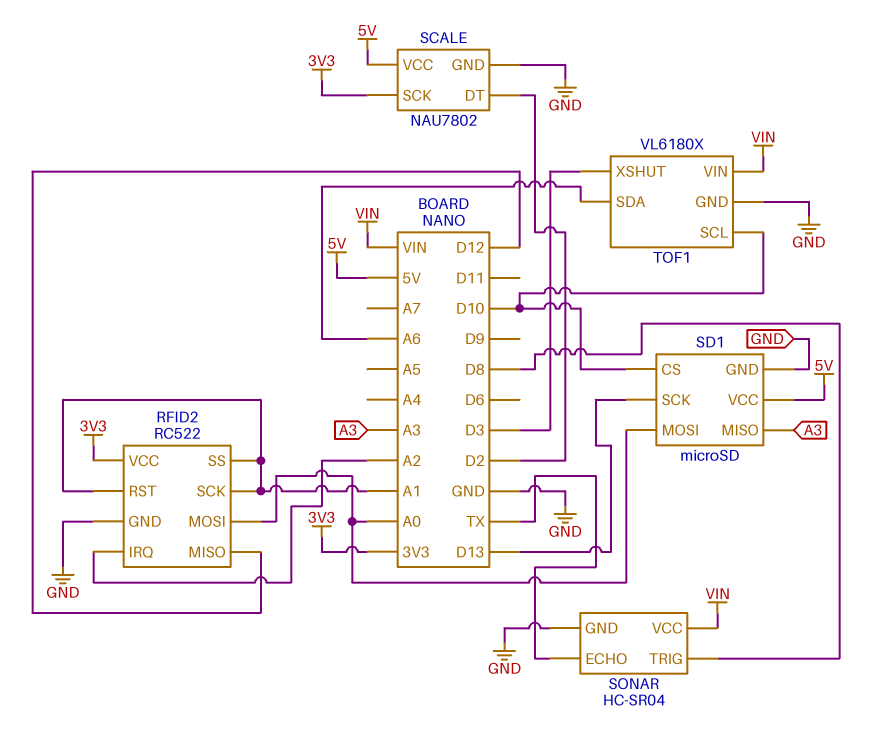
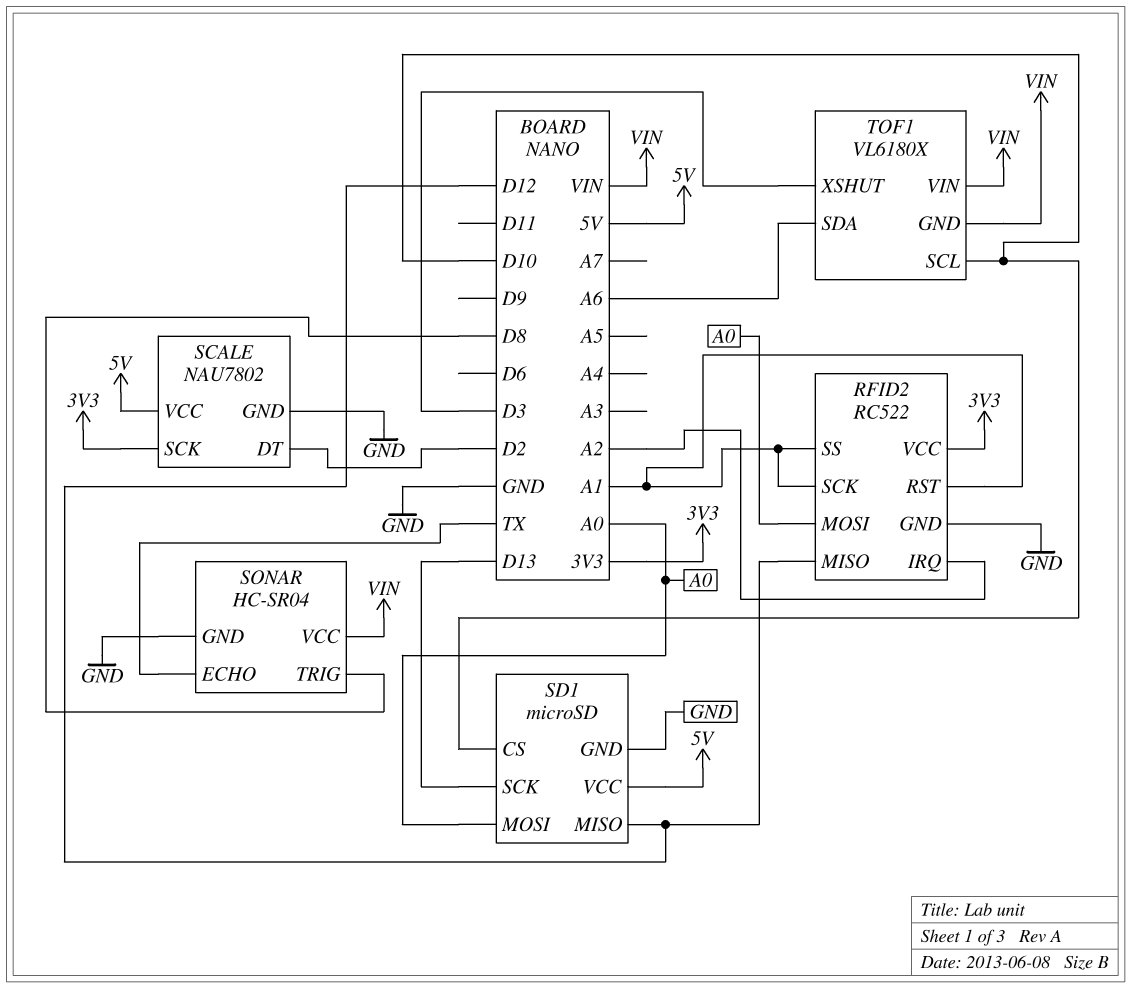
SD1 pin MISO: A3 -> D12
TOF1 pin GND: GND -> VIN

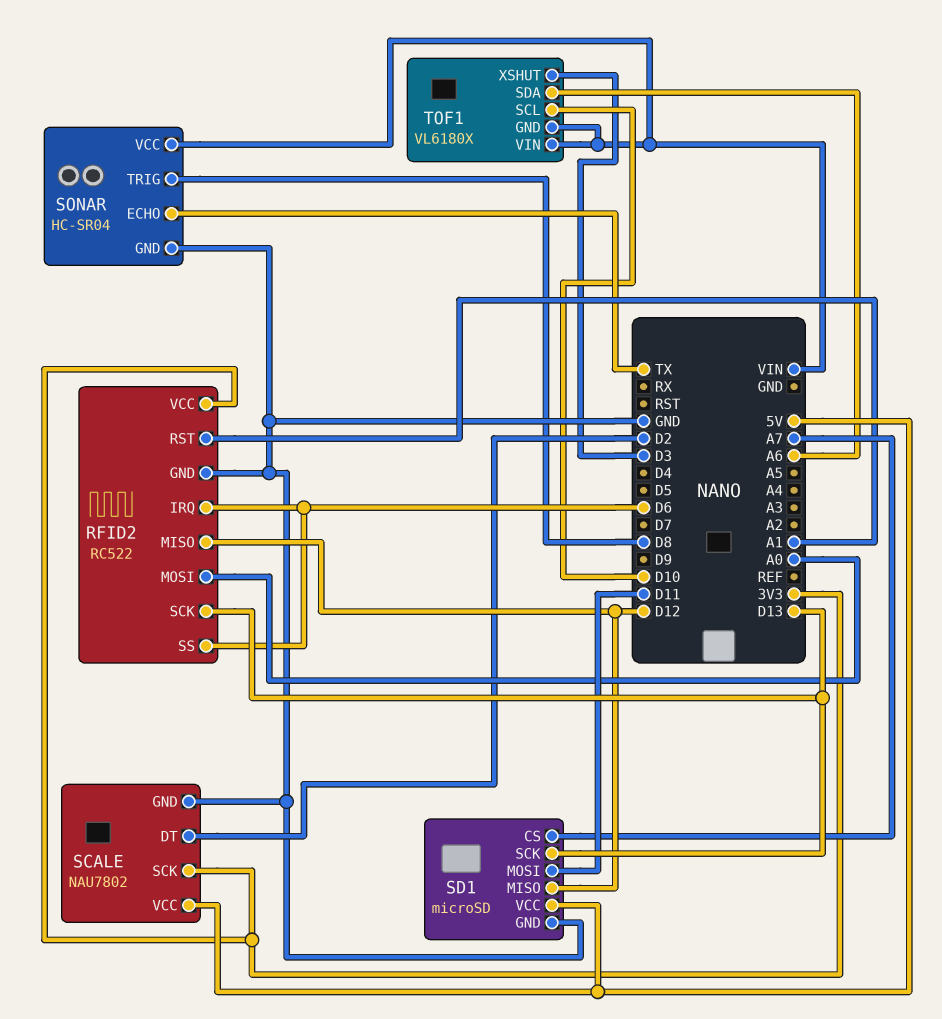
RFID2 pin IRQ: A2 -> D6
RFID2 pin SCK: A1 -> D13
RFID2 pin SS: A1 -> D6
SD1 pin CS: D10 -> A7
SD1 pin MOSI: A0 -> D11

